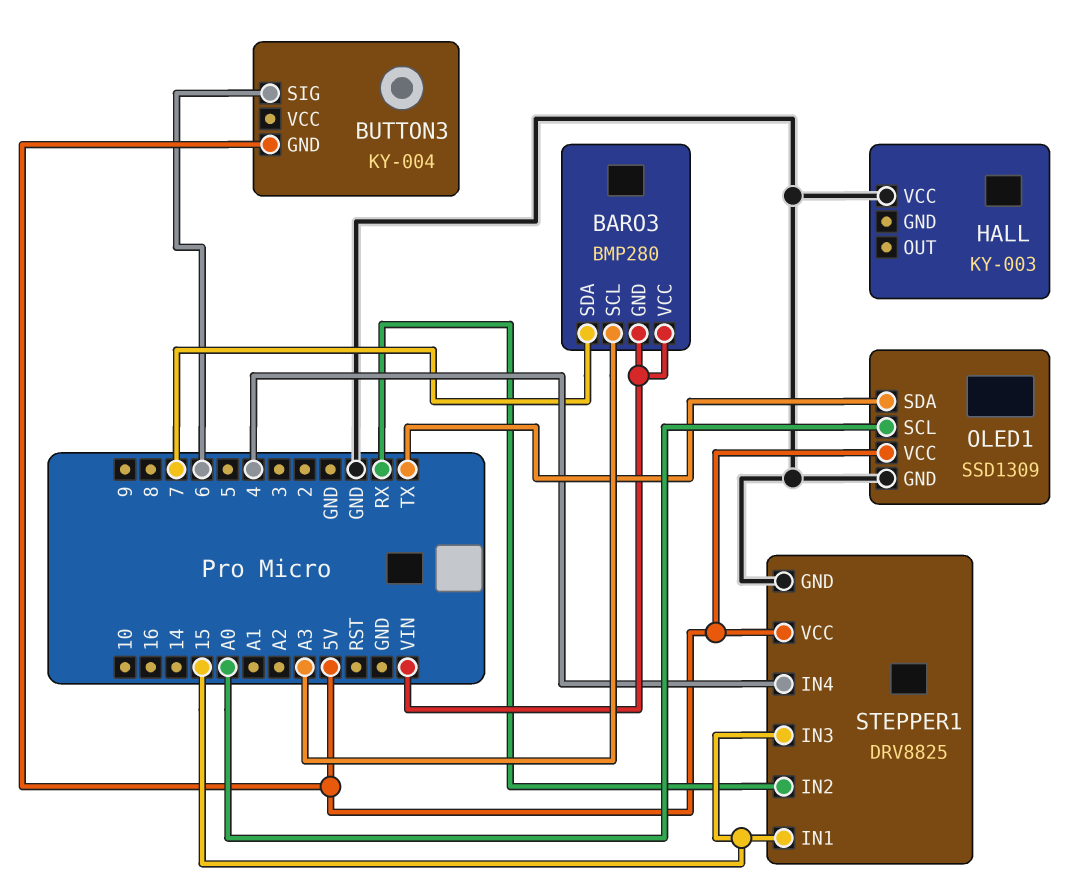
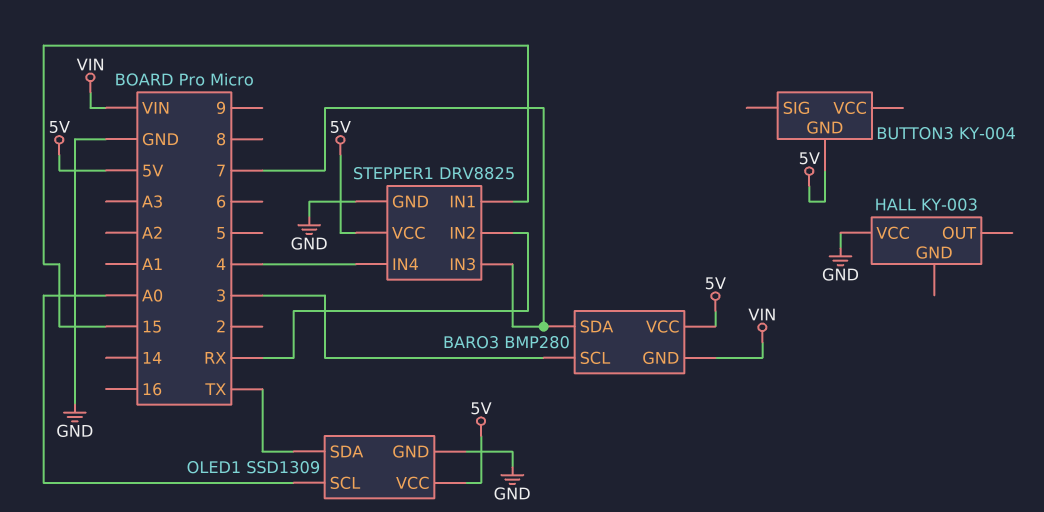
BARO3 pin SCL: A3 -> 3
BARO3 pin VCC: VIN -> 5V
BUTTON3 pin SIG: 6 -> none
STEPPER1 pin IN3: 15 -> 7

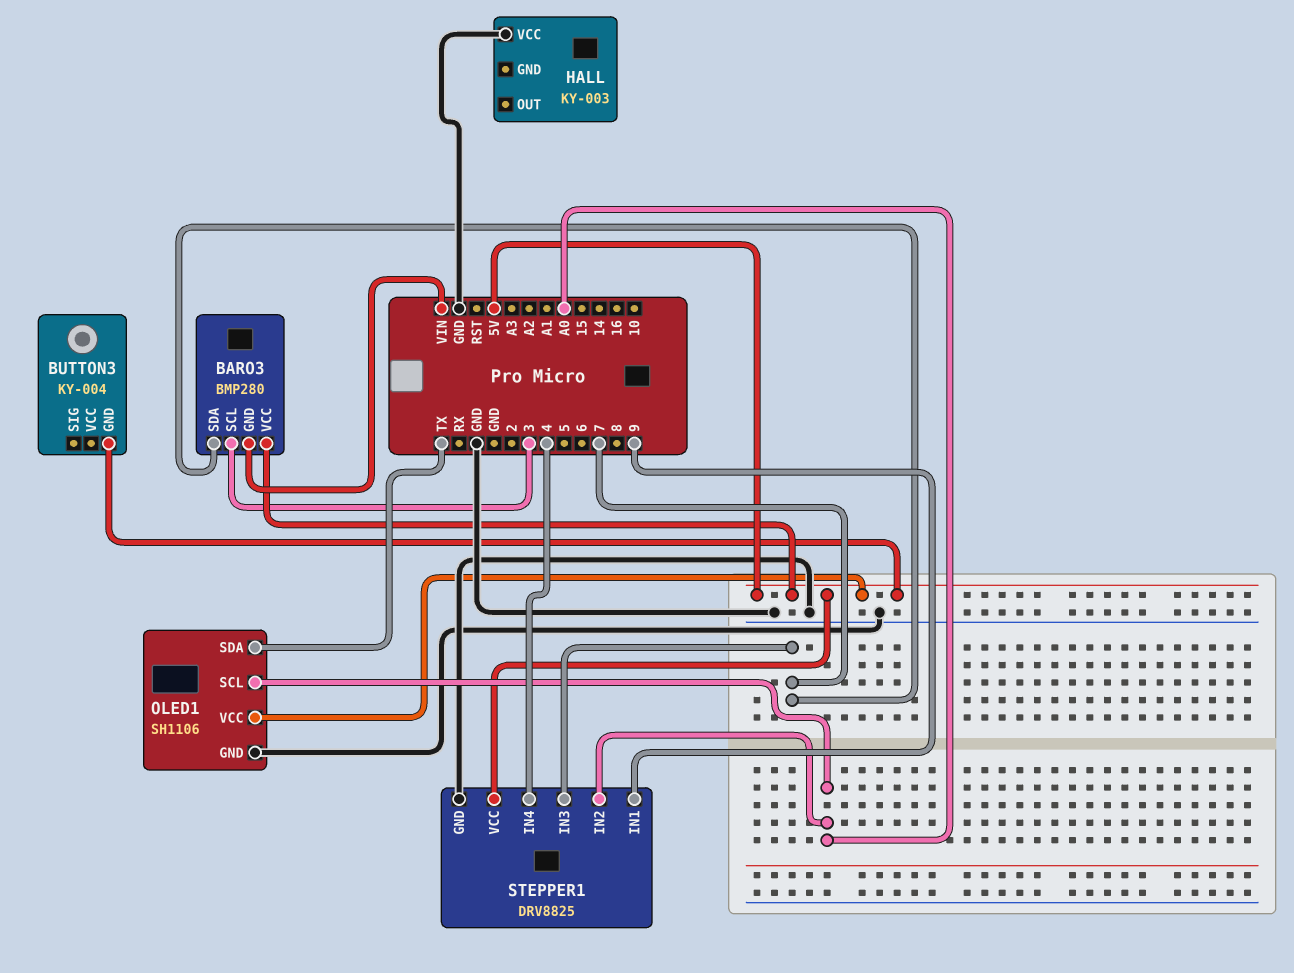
OLED1: SSD1309 -> SH1106
STEPPER1 pin IN1: 15 -> 9
STEPPER1 pin IN2: RX -> A0

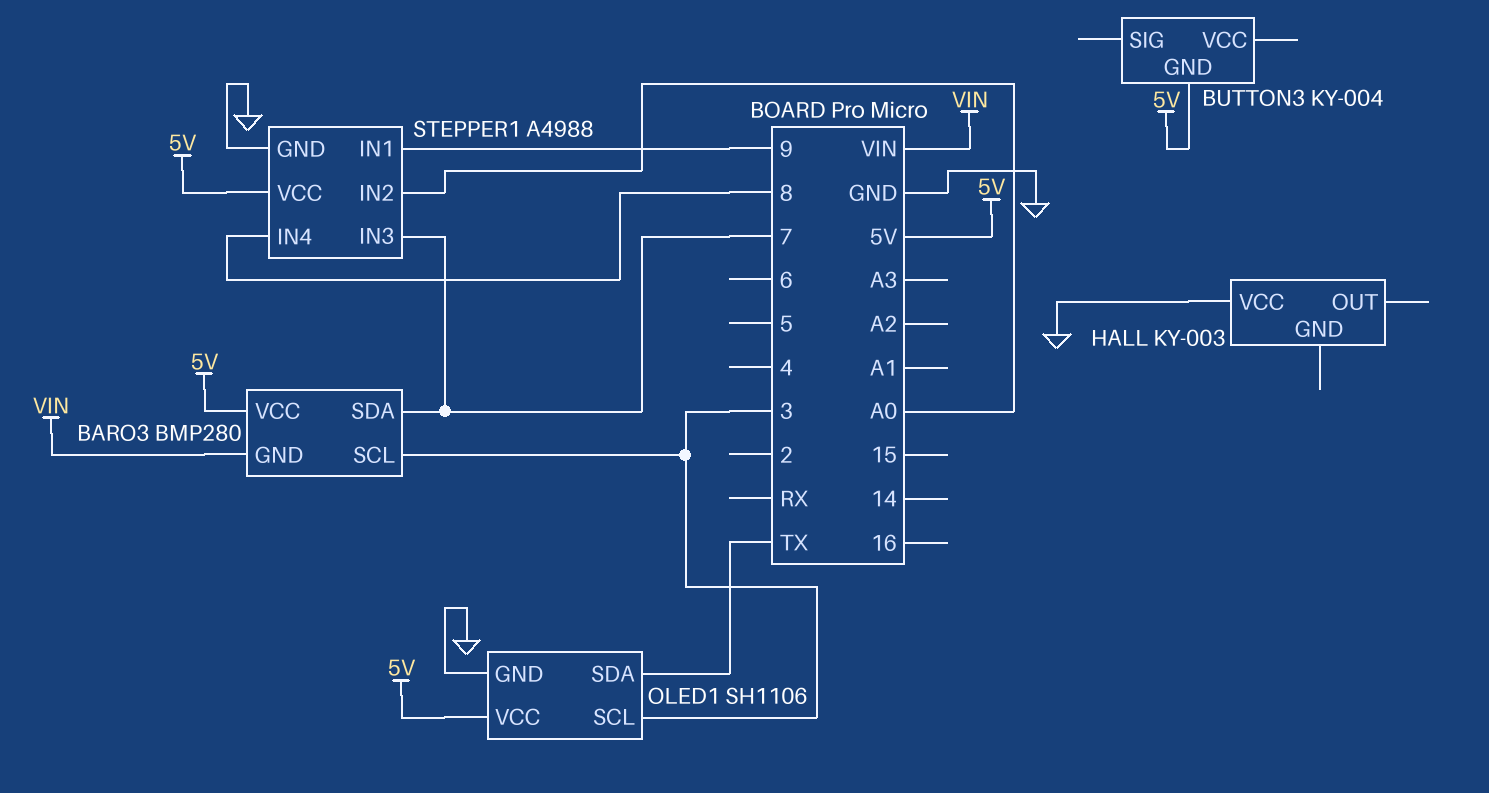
OLED1 pin SCL: A0 -> 3
STEPPER1: DRV8825 -> A4988
STEPPER1 pin IN4: 4 -> 8

